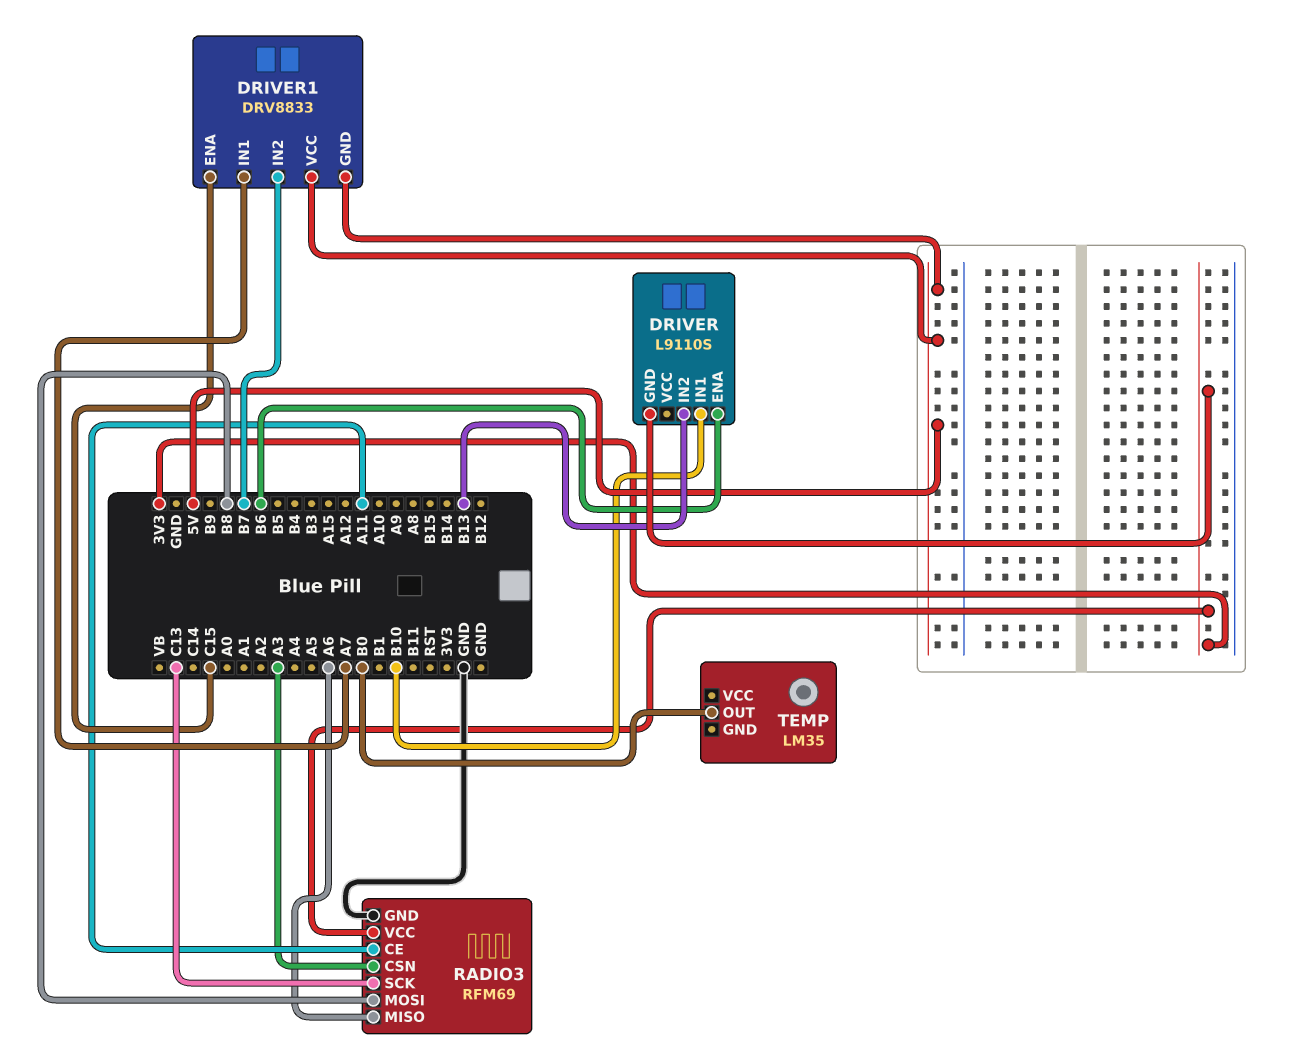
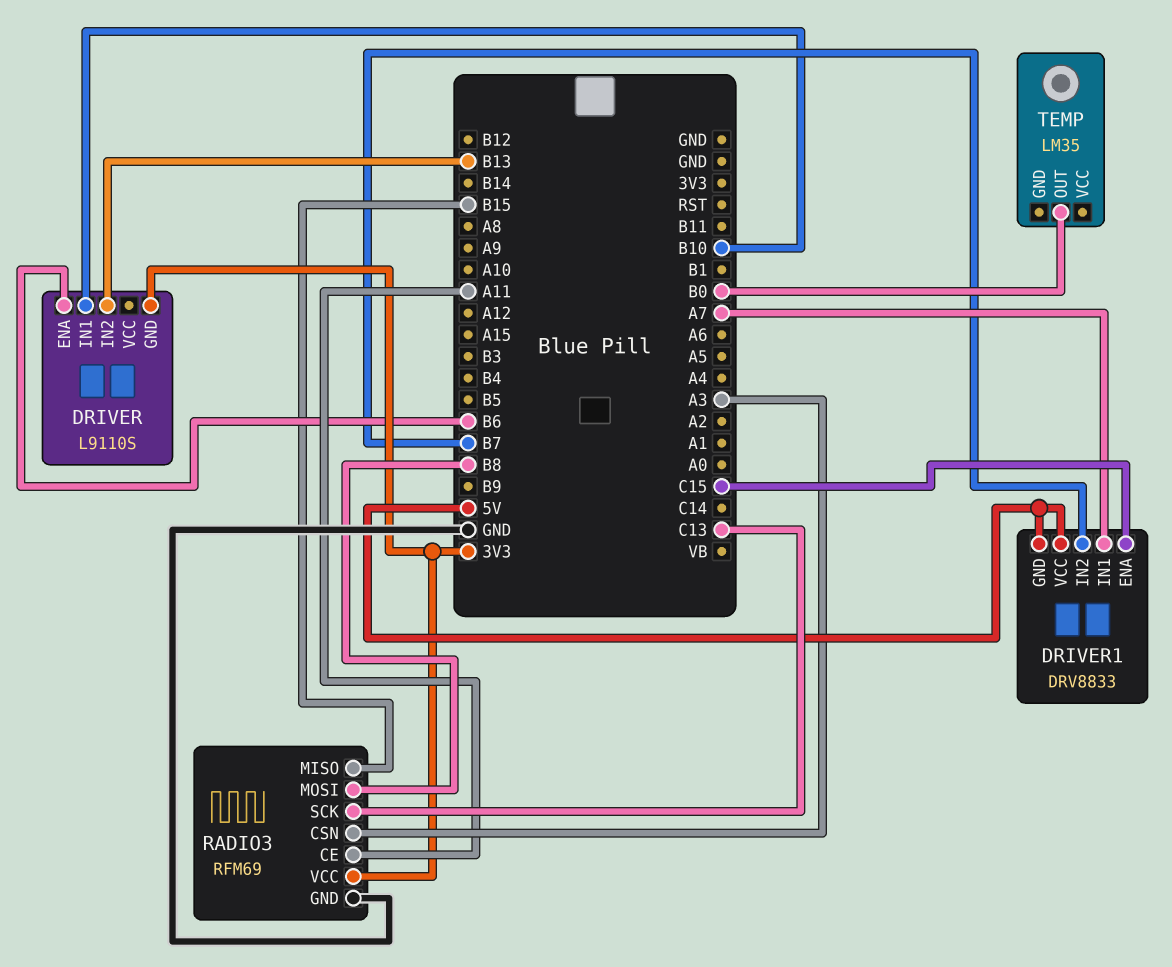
RADIO3 pin MISO: A6 -> B15

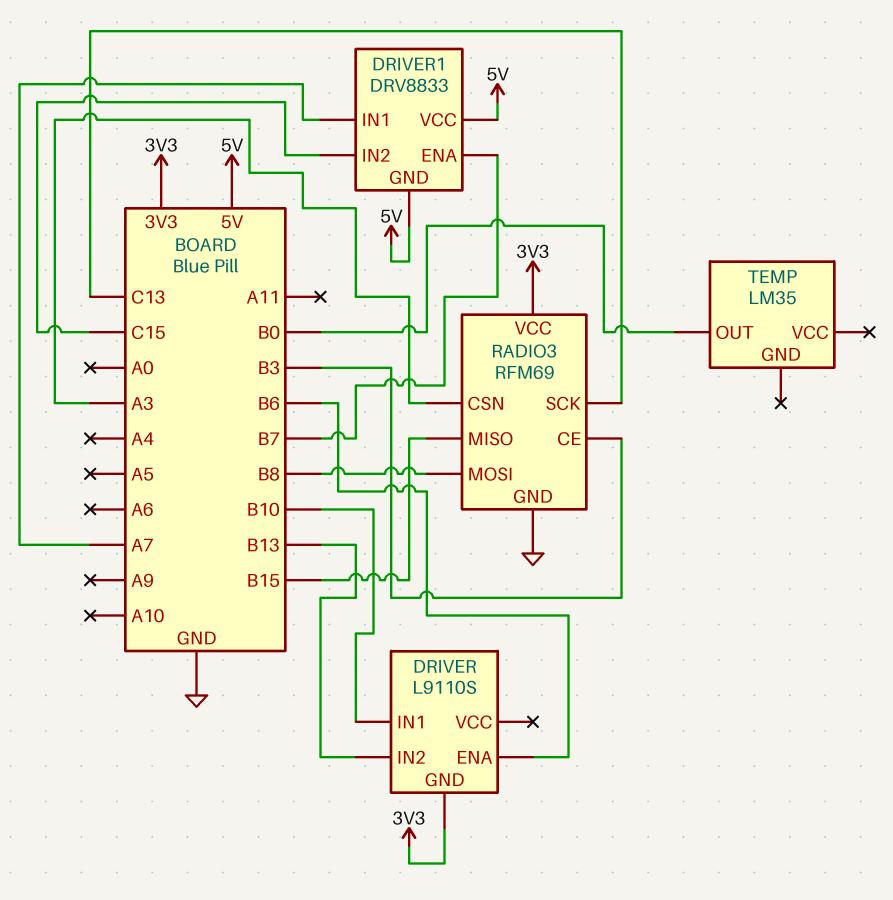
DRIVER1 pin ENA: C15 -> B7
DRIVER1 pin IN2: B7 -> C15
RADIO3 pin CE: A11 -> B3

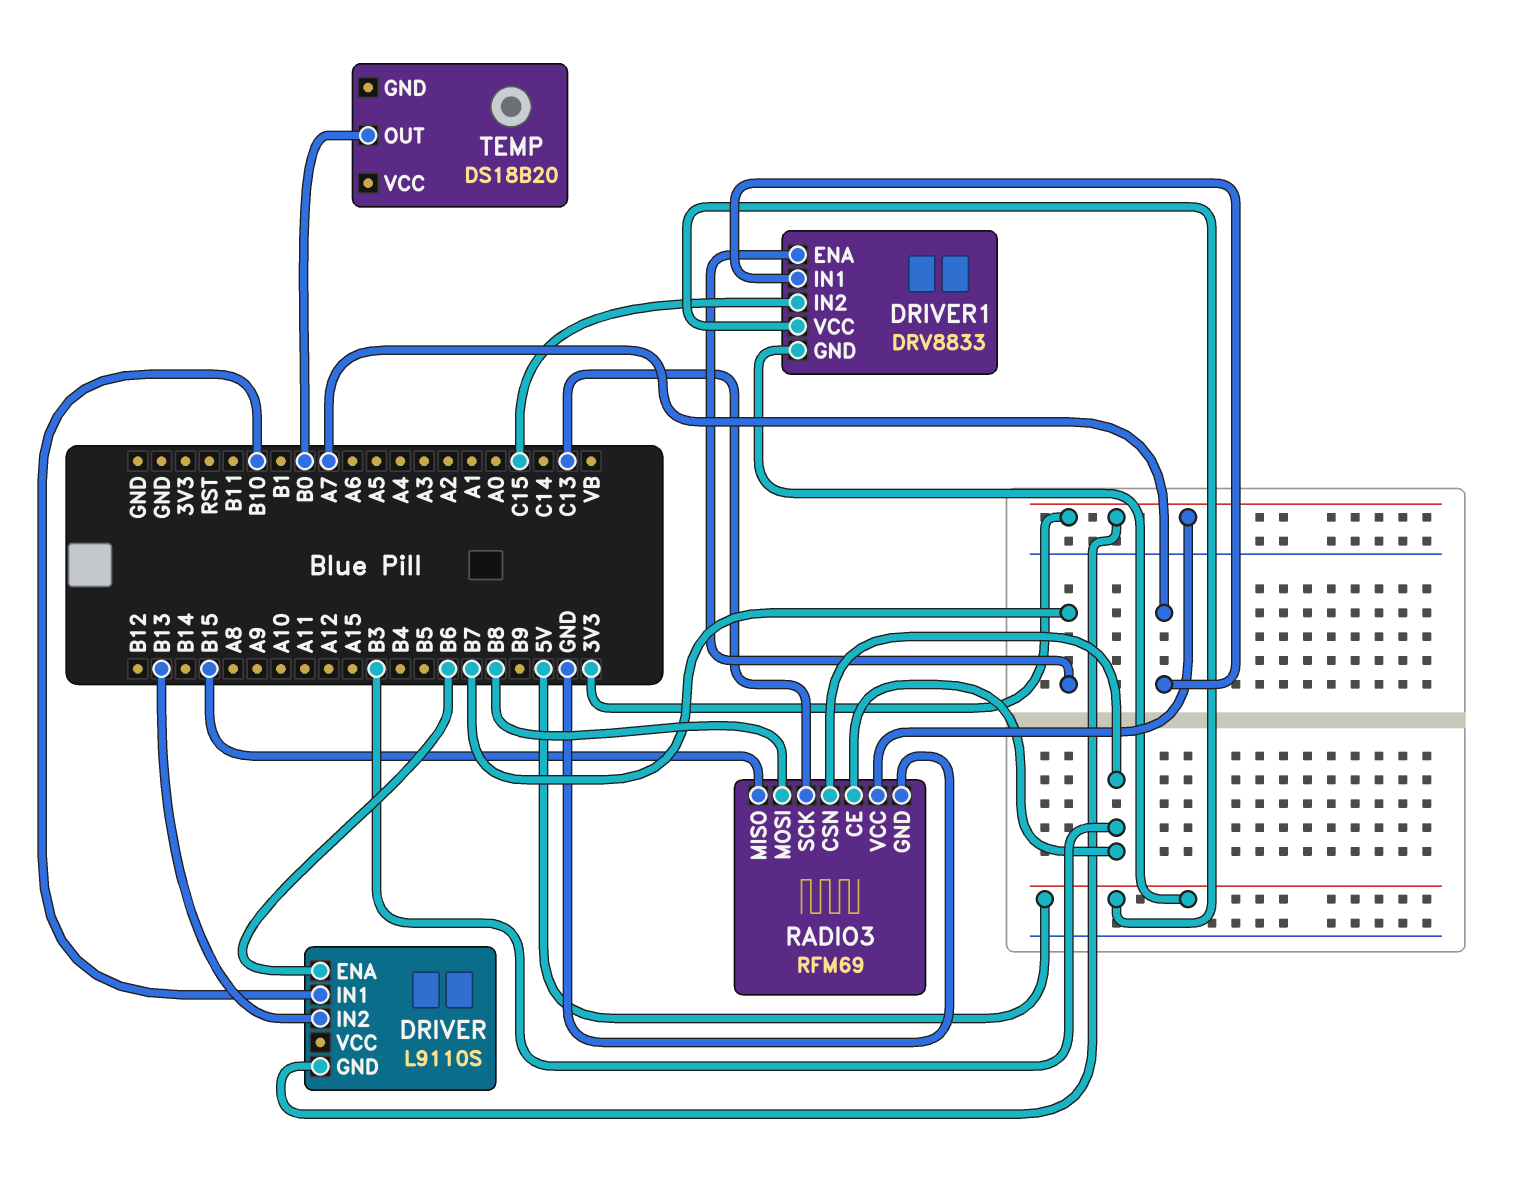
RADIO3 pin CSN: A3 -> B3
TEMP: LM35 -> DS18B20

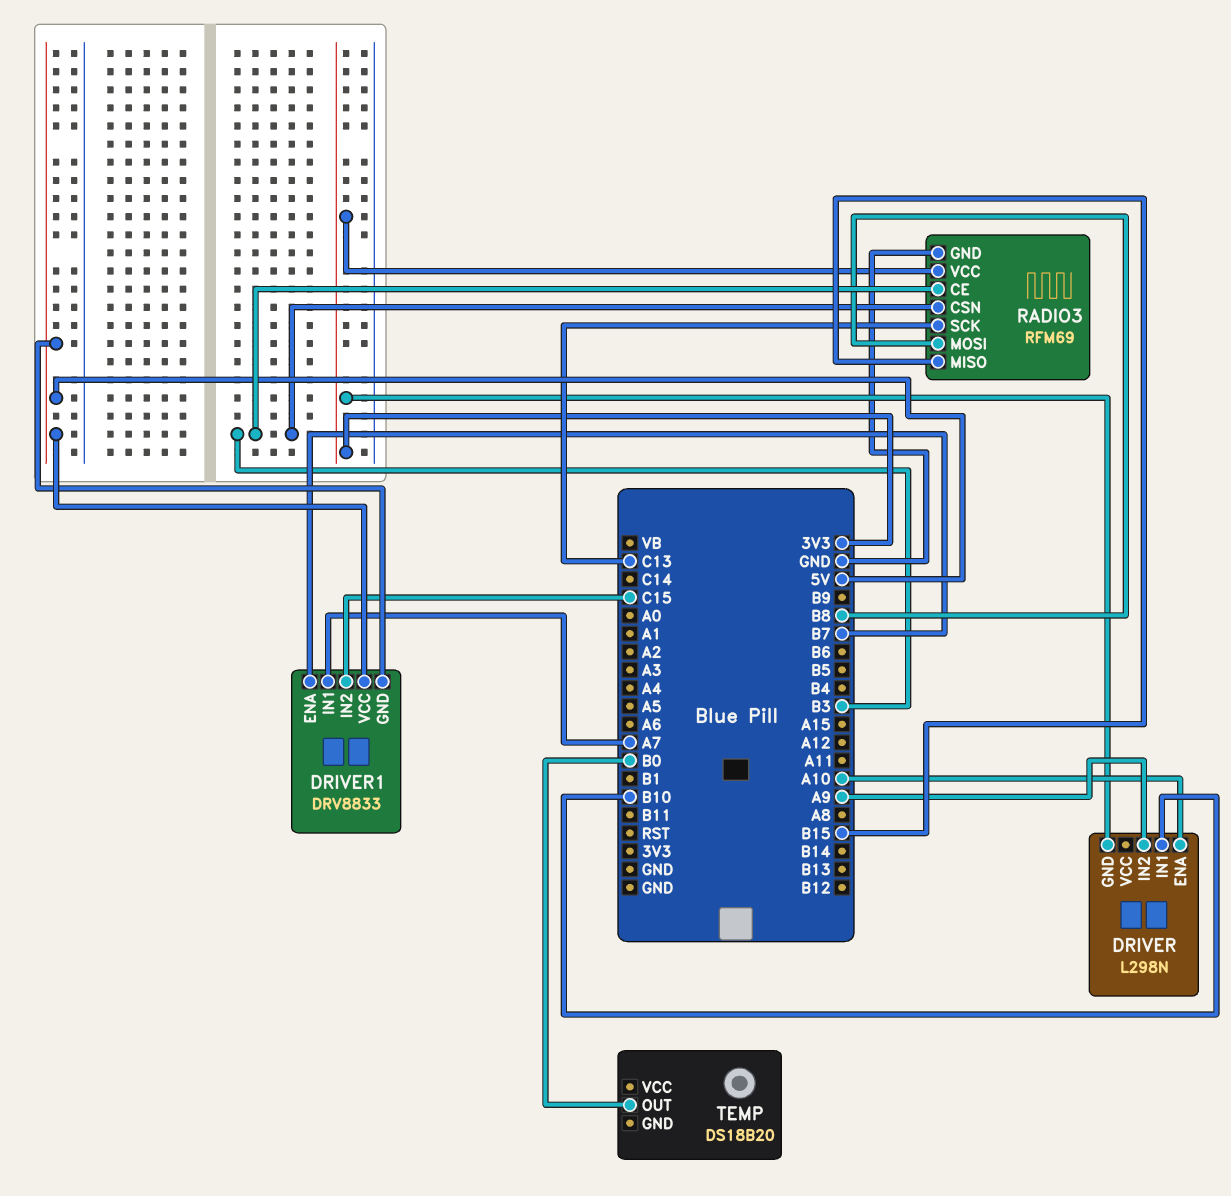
DRIVER: L9110S -> L298N
DRIVER pin ENA: B6 -> A10
DRIVER pin IN2: B13 -> A9

